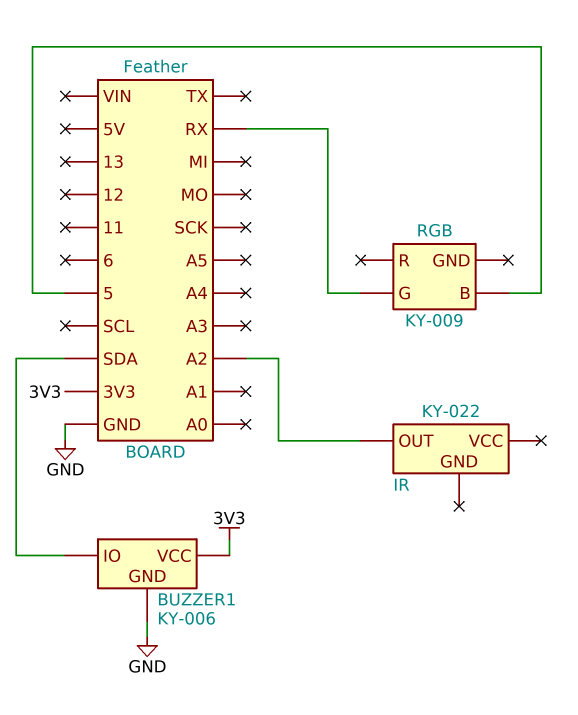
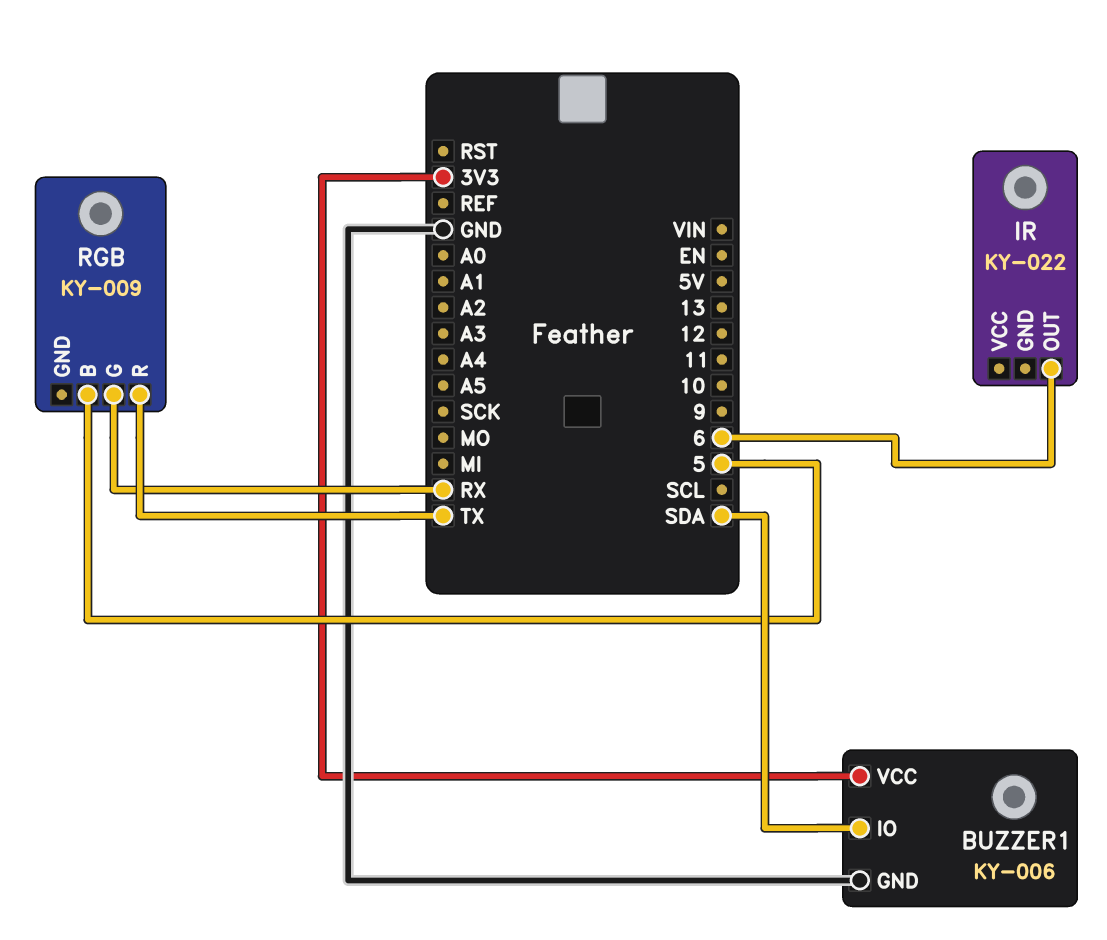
IR pin OUT: A2 -> 6
RGB pin R: none -> TX

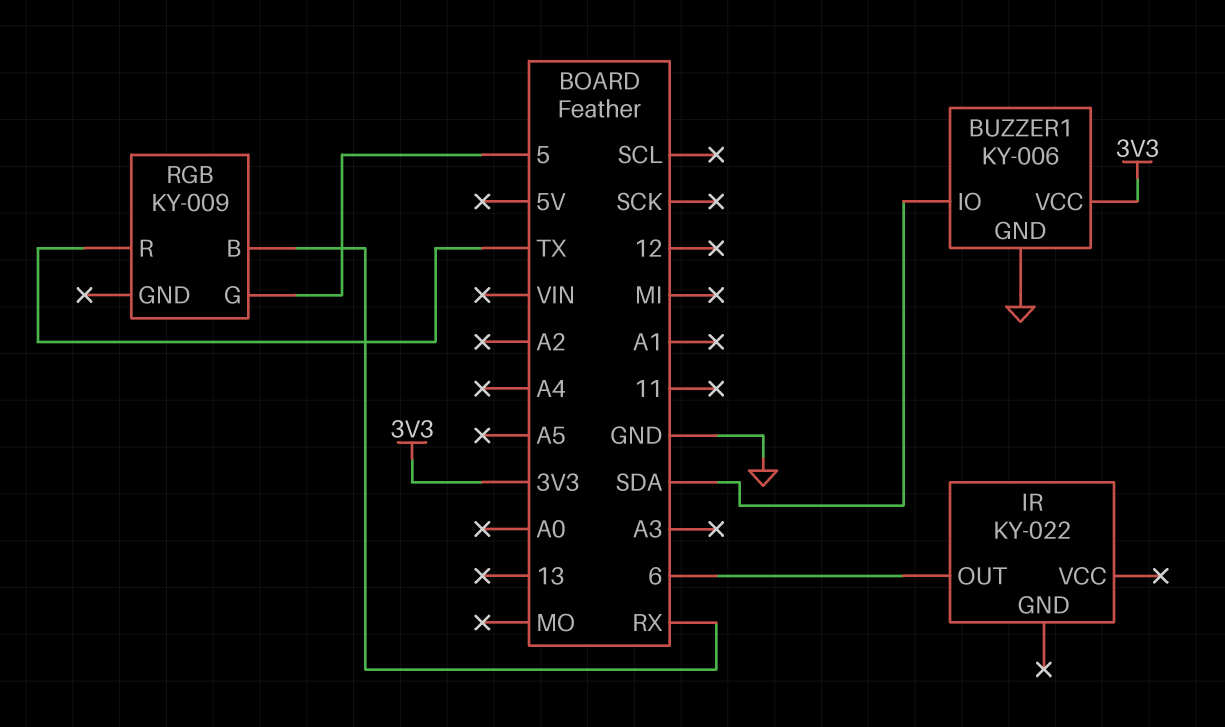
RGB pin B: 5 -> RX
RGB pin G: RX -> 5

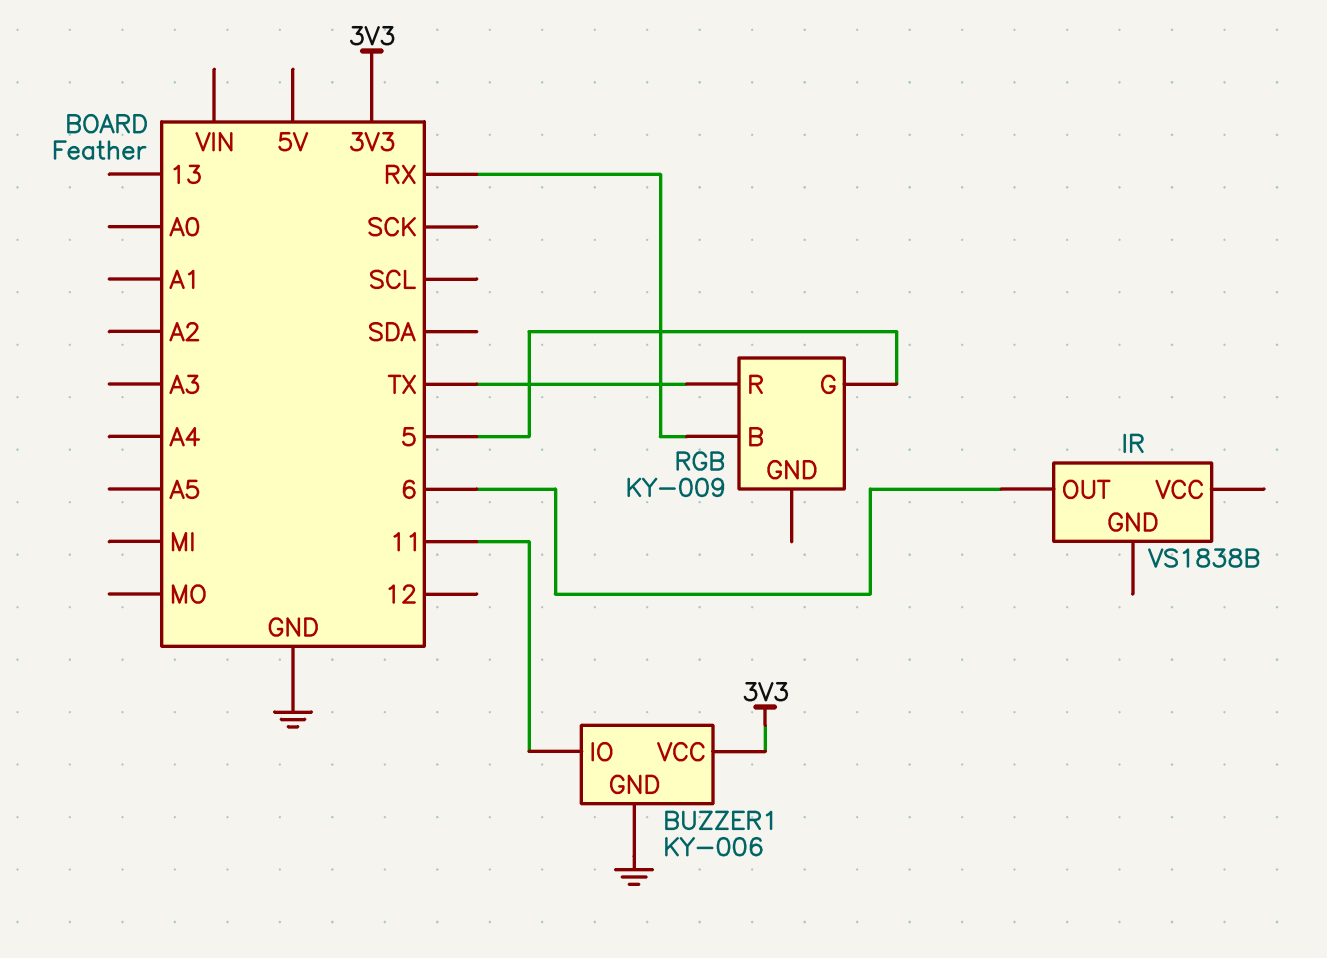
BUZZER1 pin IO: SDA -> 11
IR: KY-022 -> VS1838B

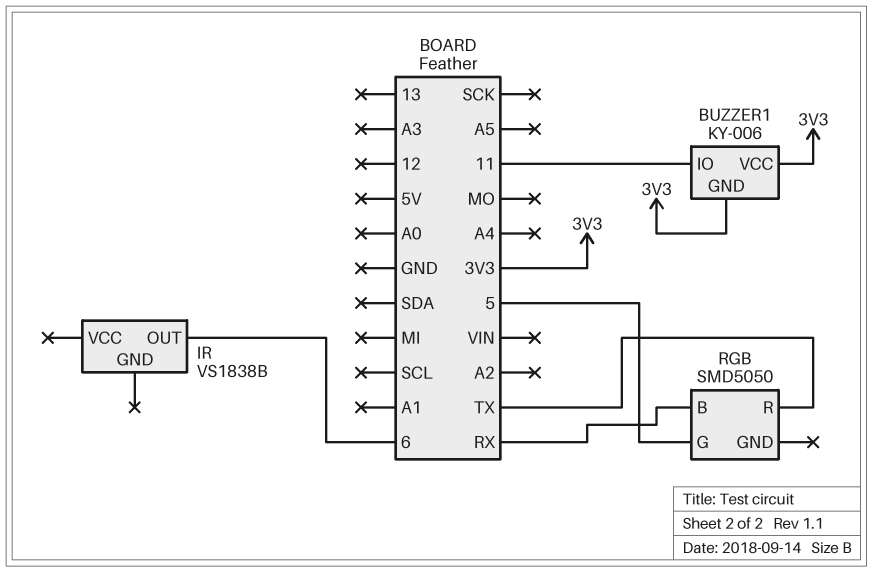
BUZZER1 pin GND: GND -> 3V3
RGB: KY-009 -> SMD5050

